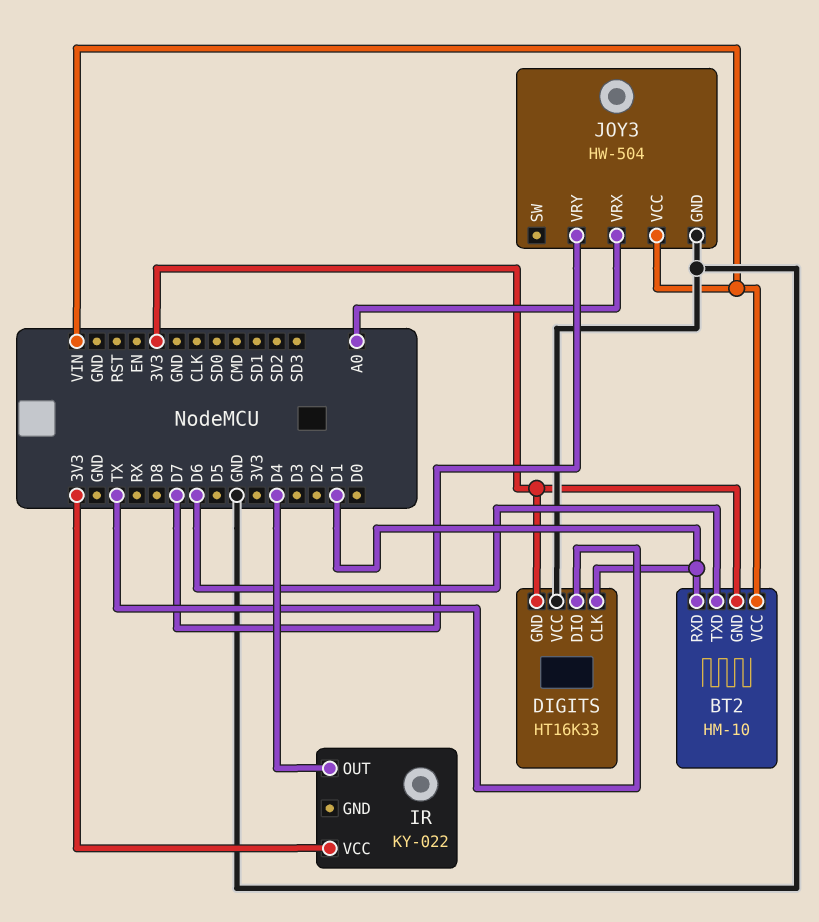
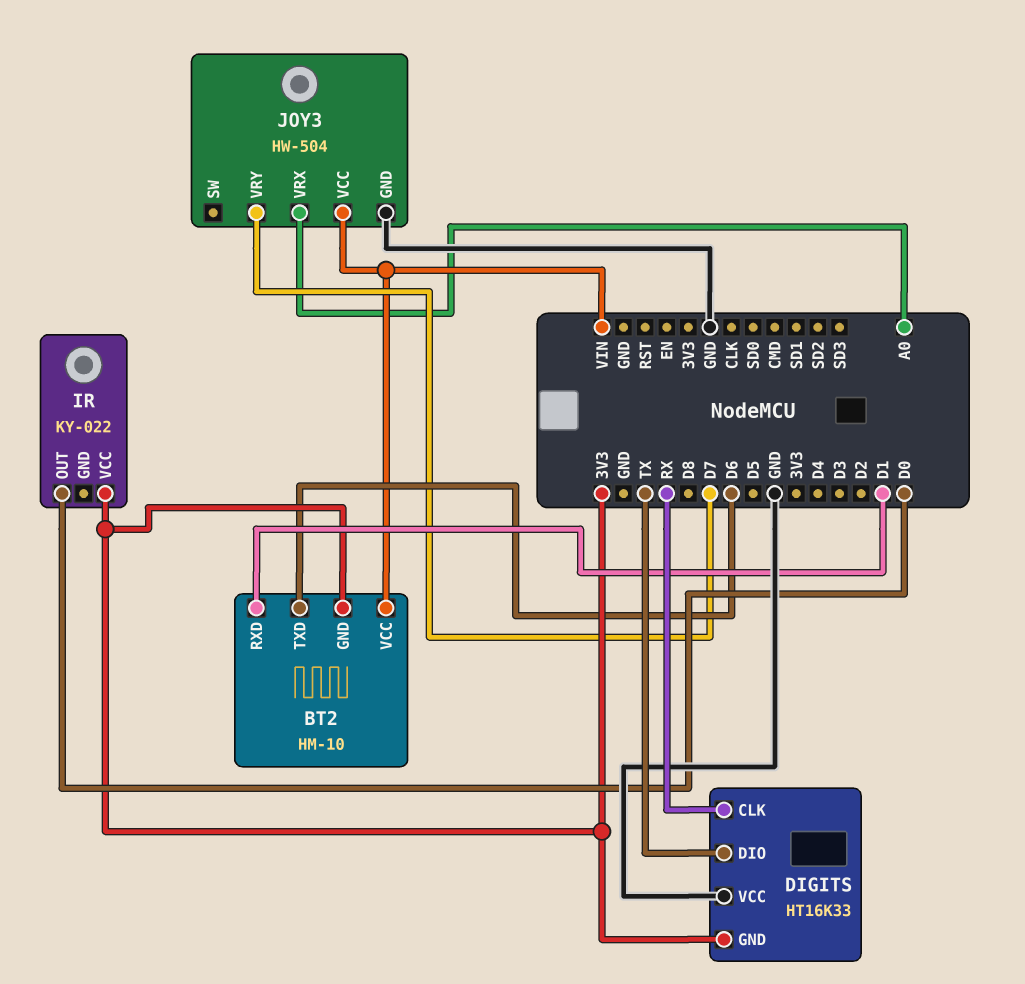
DIGITS pin CLK: D1 -> RX
IR pin OUT: D4 -> D0

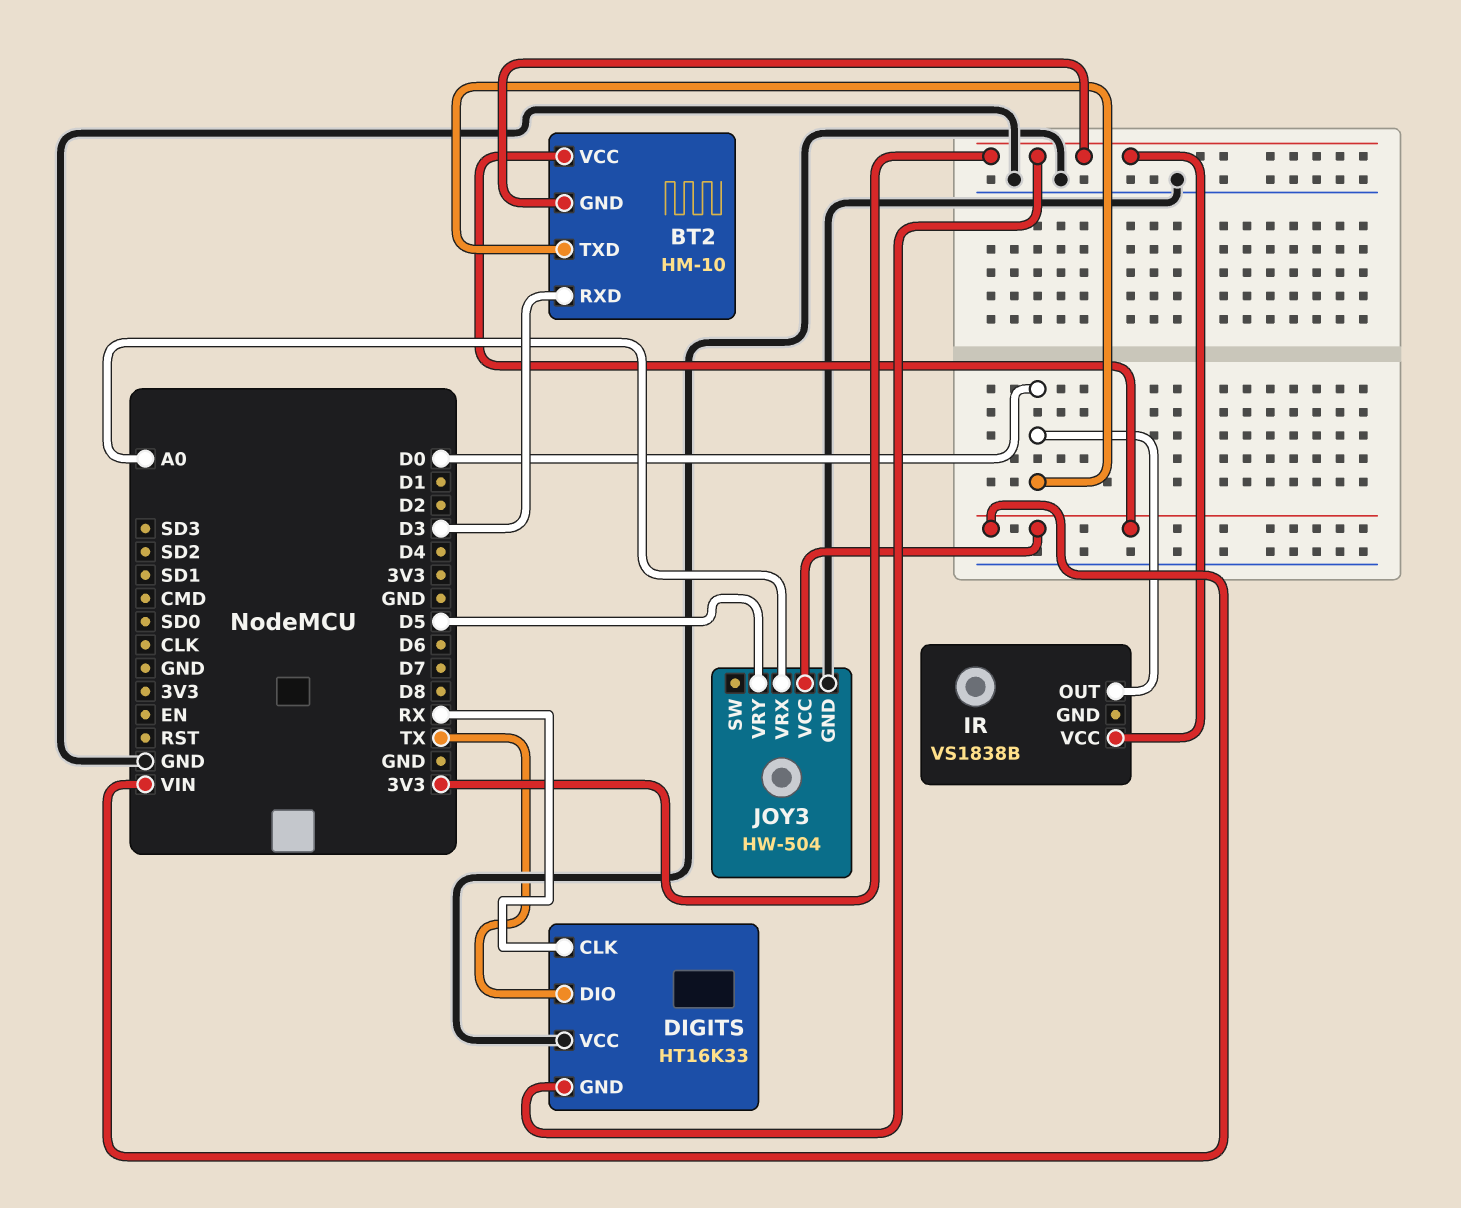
BT2 pin RXD: D1 -> D3
BT2 pin TXD: D6 -> D0
IR: KY-022 -> VS1838B
JOY3 pin VRY: D7 -> D5

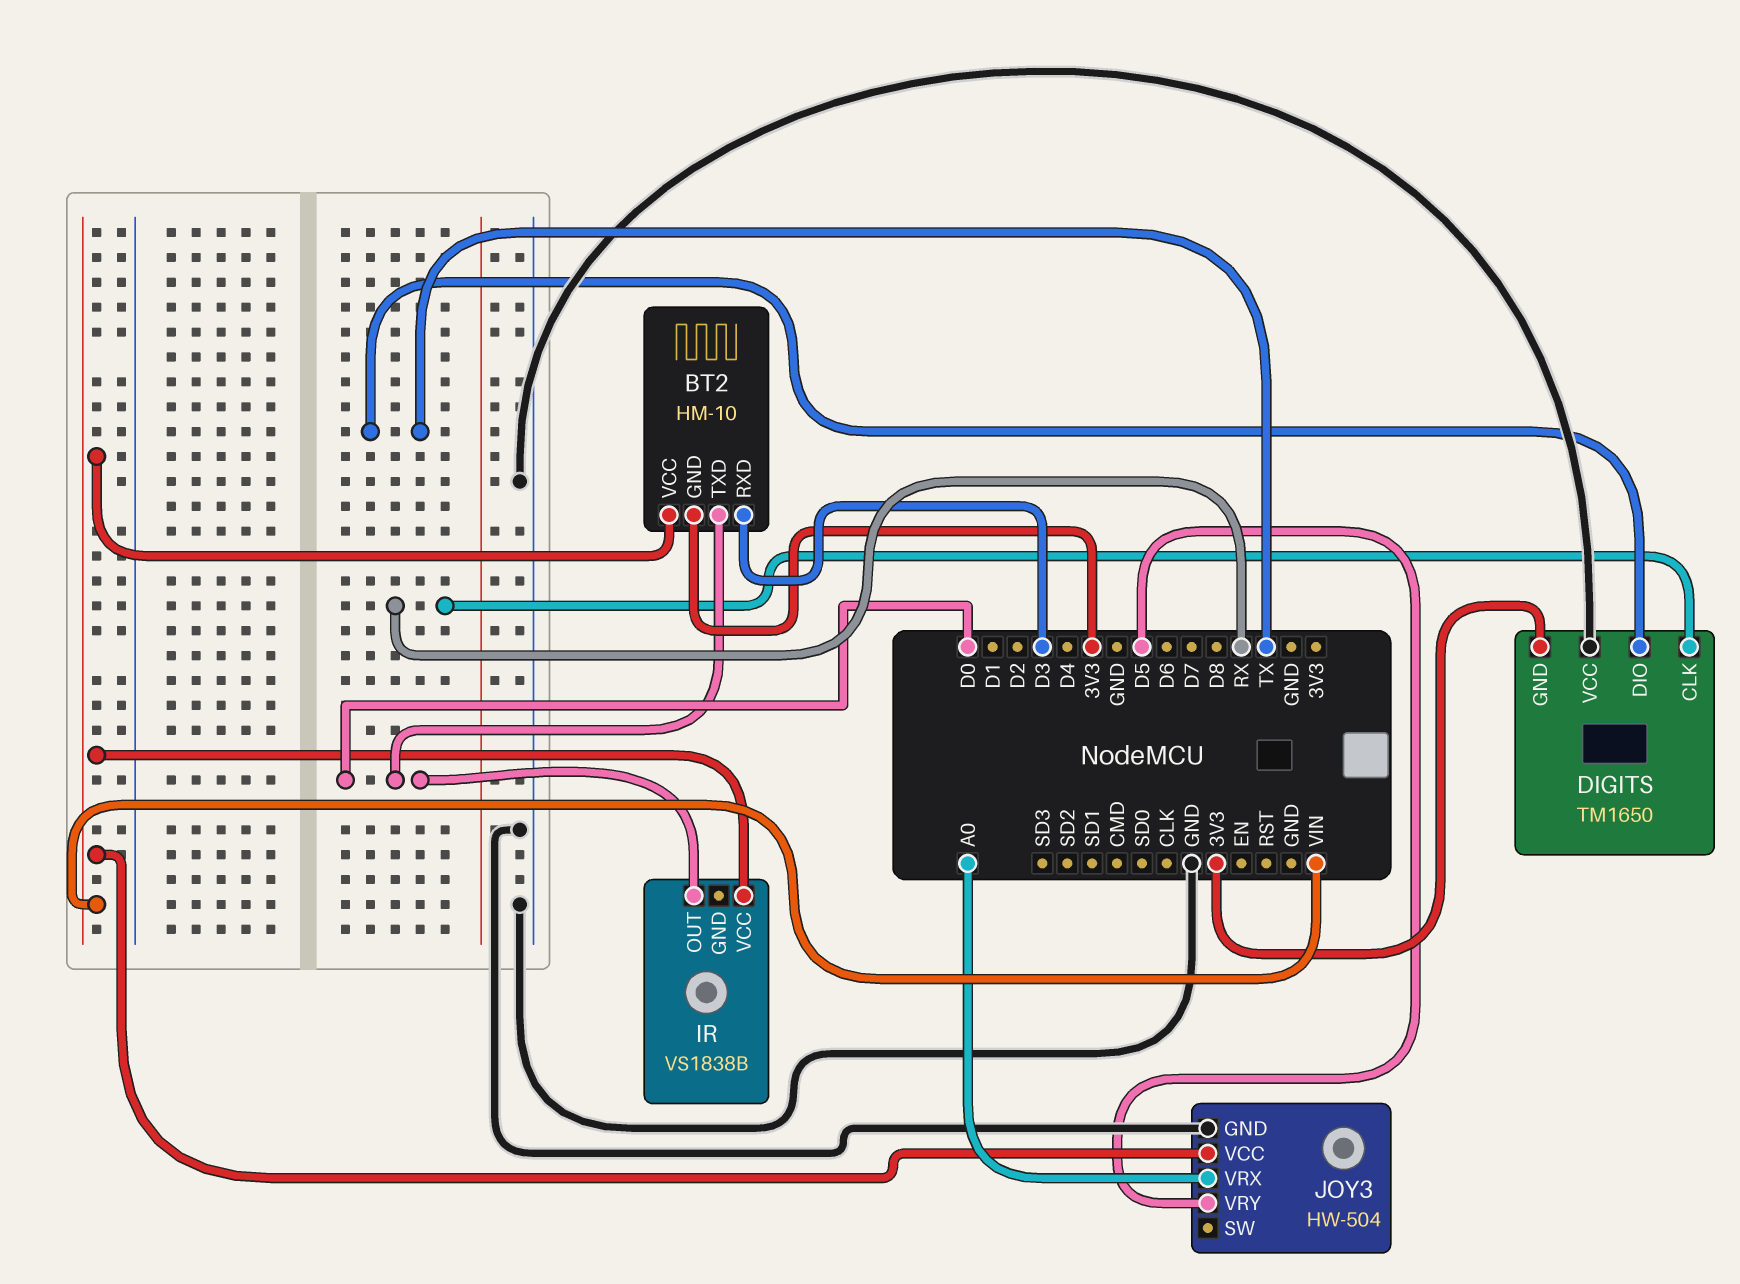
DIGITS: HT16K33 -> TM1650
IR pin VCC: 3V3 -> VIN

